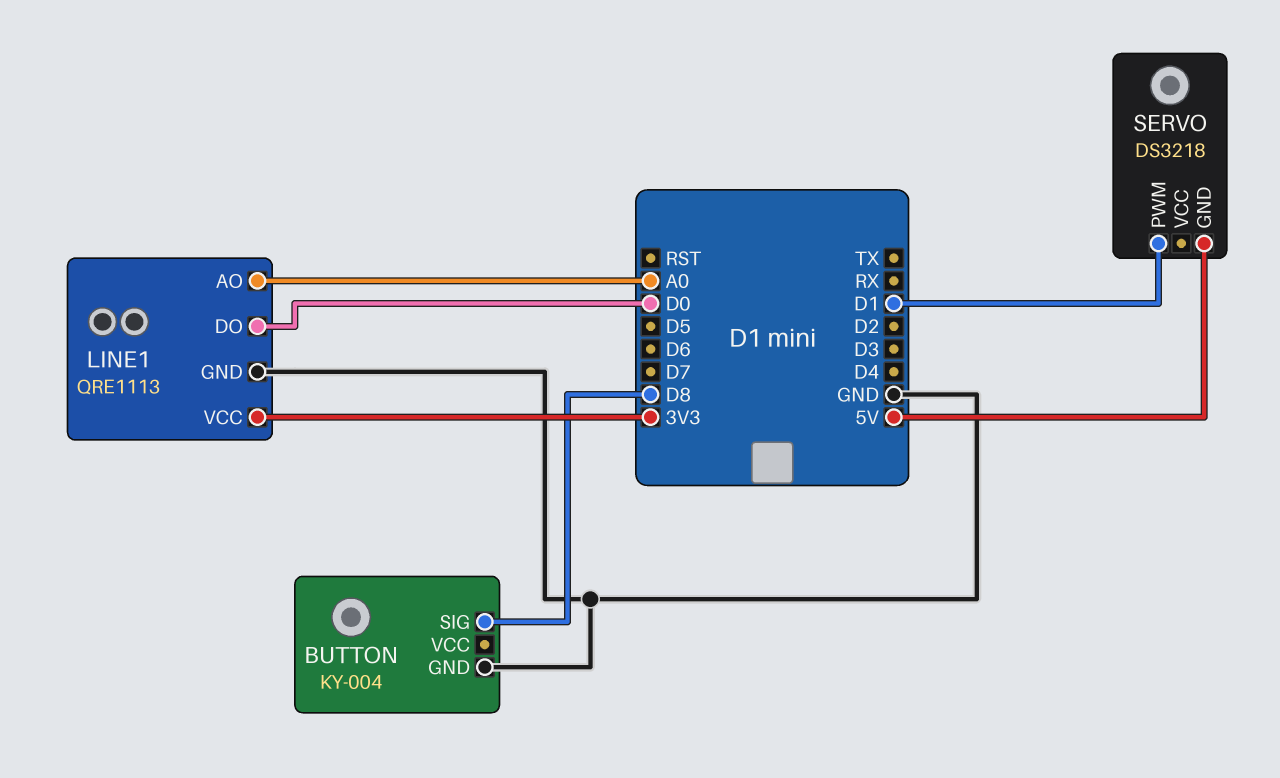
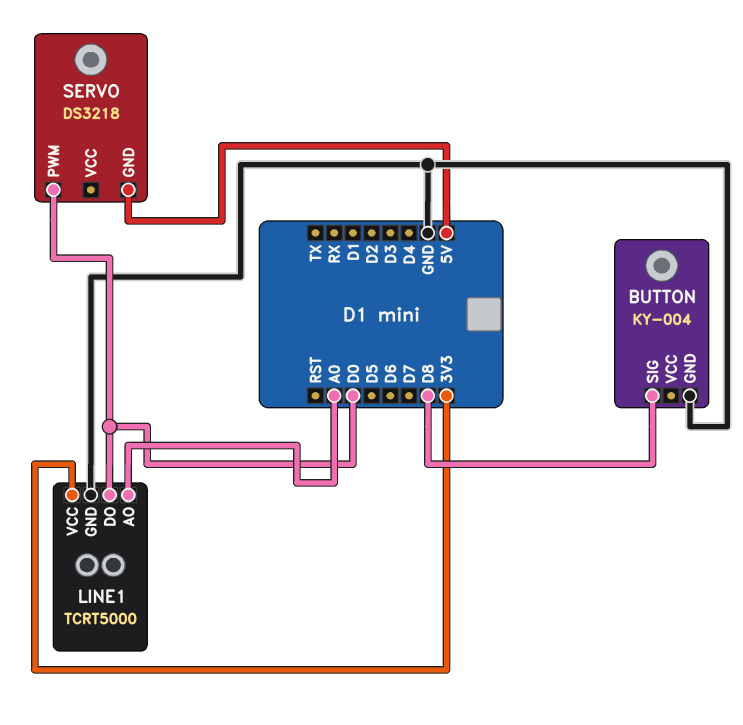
LINE1: QRE1113 -> TCRT5000
SERVO pin PWM: D1 -> D0

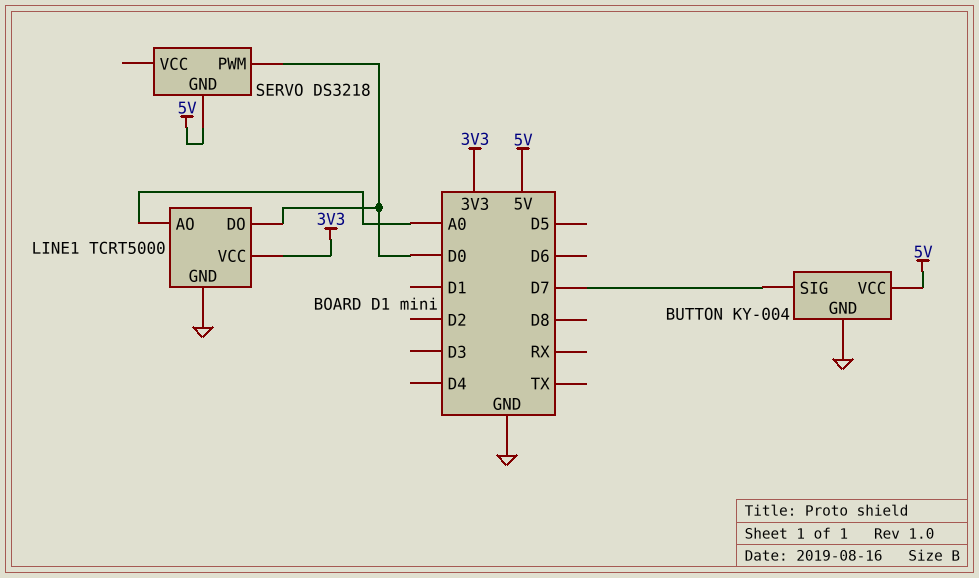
BUTTON pin SIG: D8 -> D7
BUTTON pin VCC: none -> 5V

